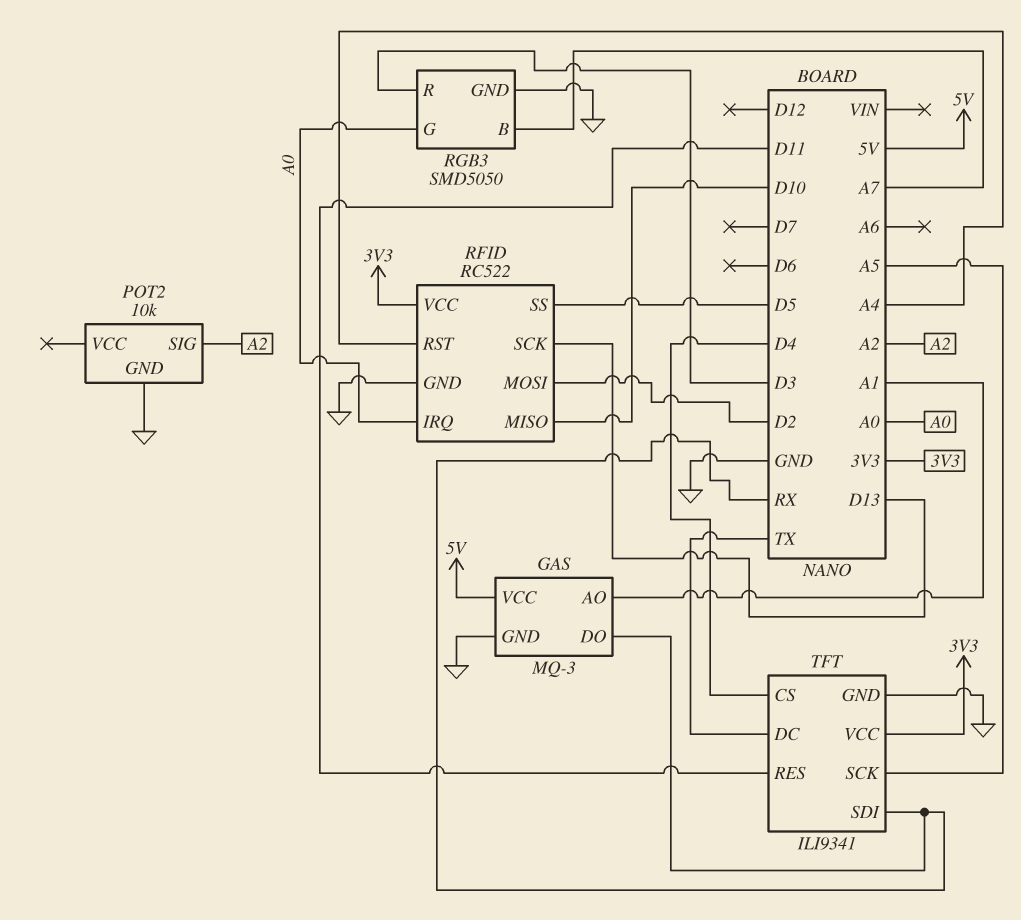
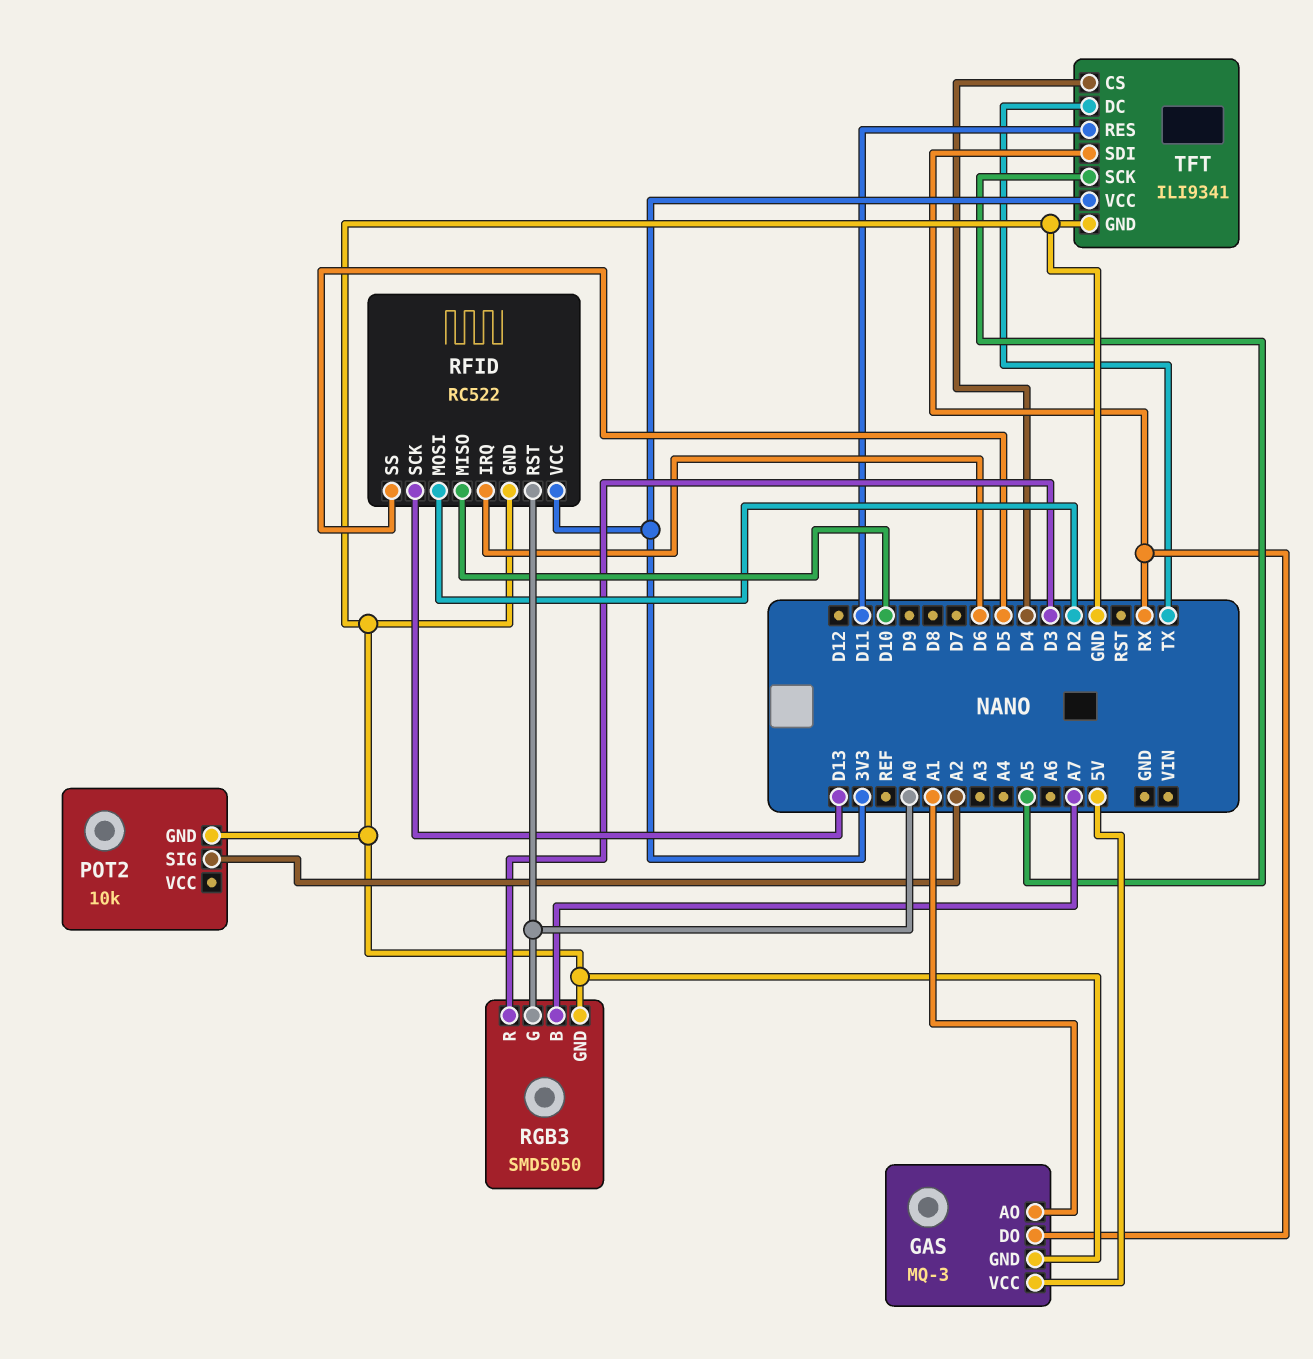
RFID pin IRQ: A0 -> D6
RFID pin RST: A4 -> A0

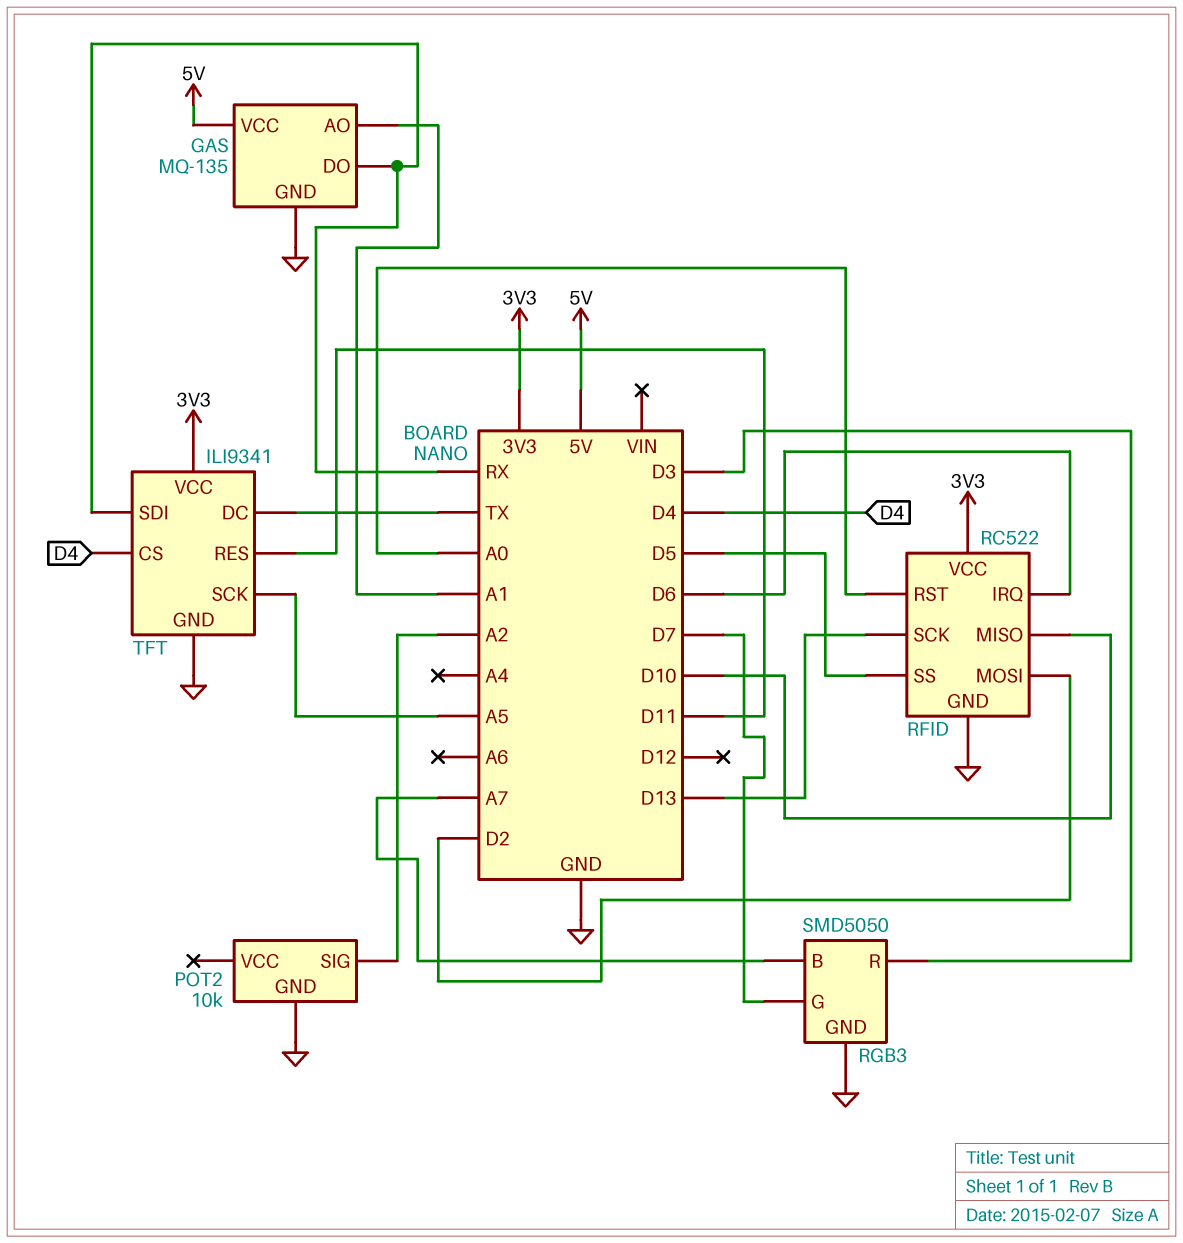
GAS: MQ-3 -> MQ-135
RGB3 pin G: A0 -> D7

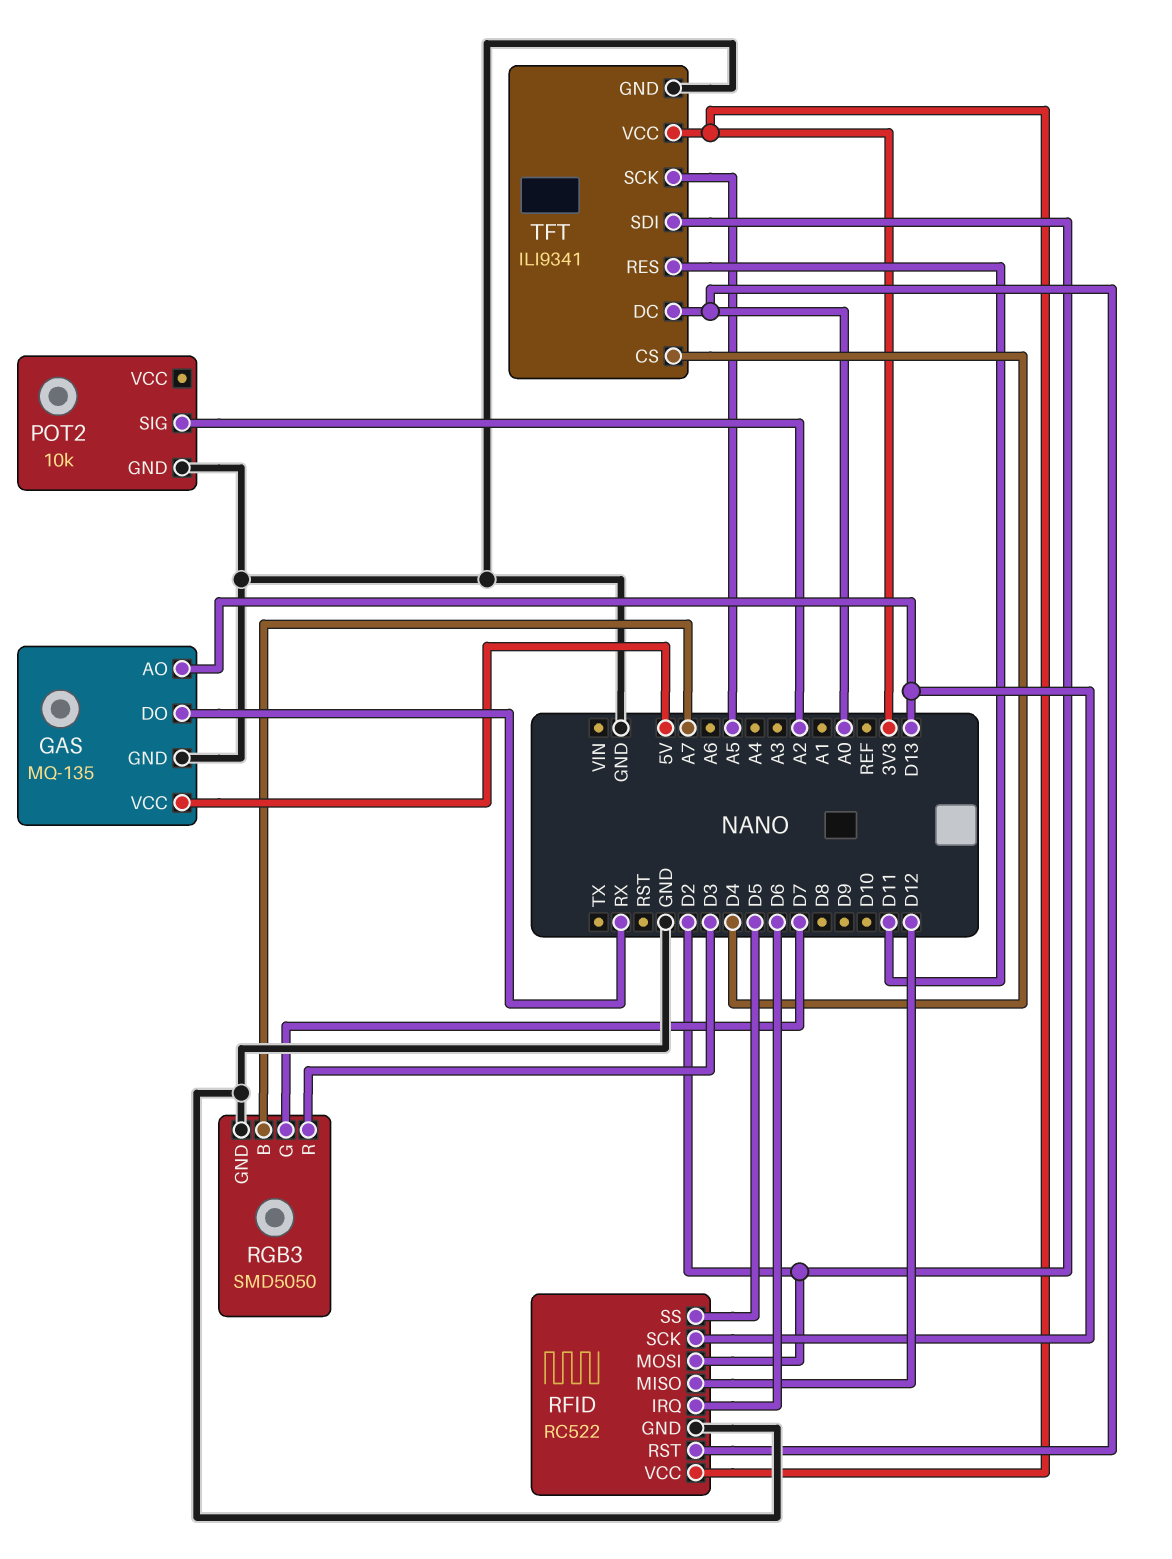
GAS pin AO: A1 -> D13
RFID pin MISO: D10 -> D12
TFT pin DC: TX -> A0
TFT pin SDI: RX -> D2

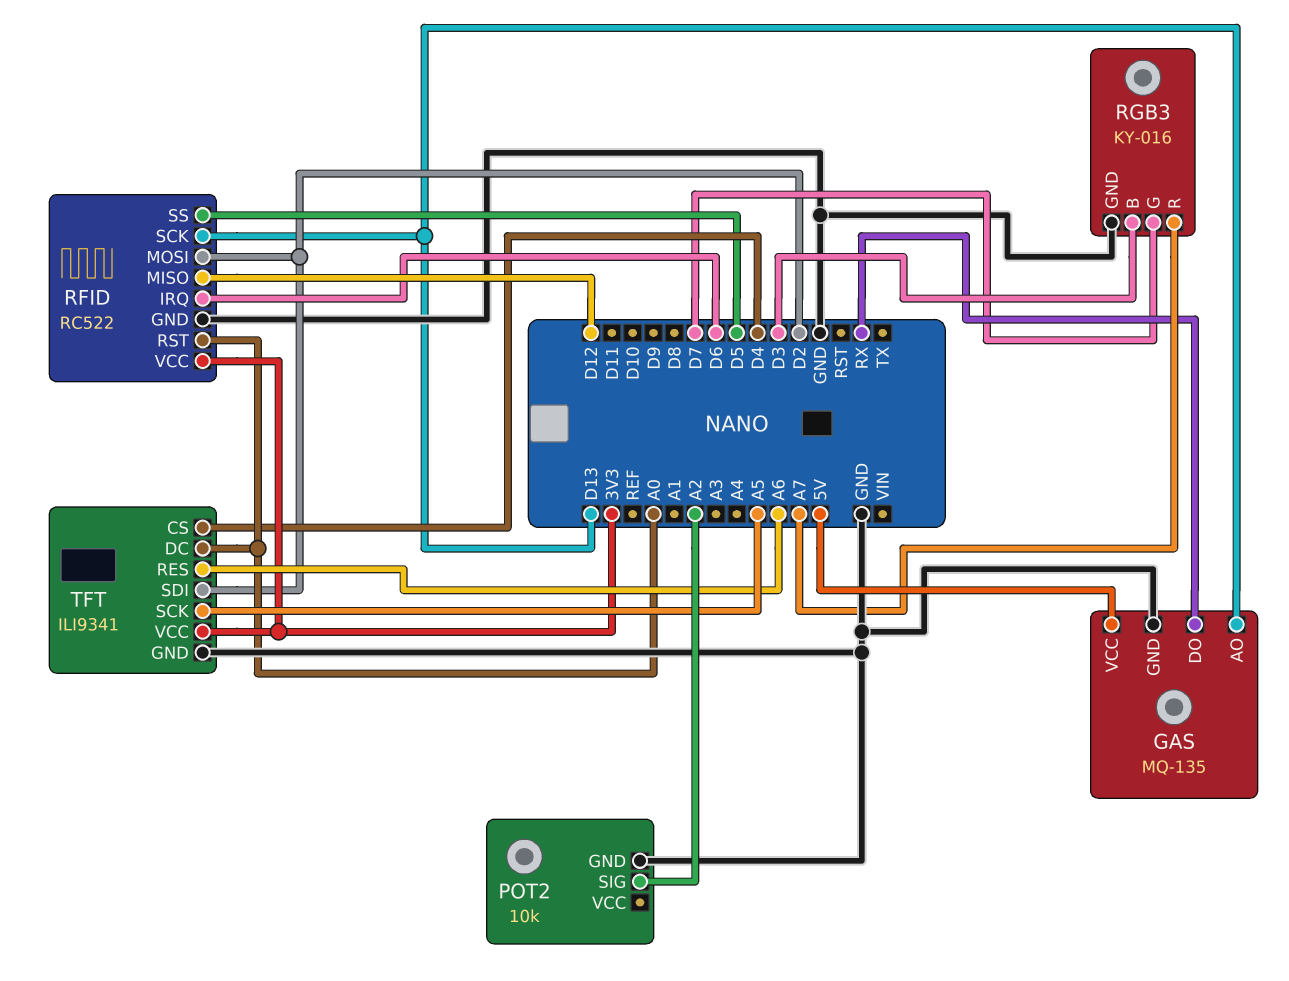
RGB3: SMD5050 -> KY-016
RGB3 pin B: A7 -> D3
RGB3 pin R: D3 -> A7
TFT pin RES: D11 -> A6

